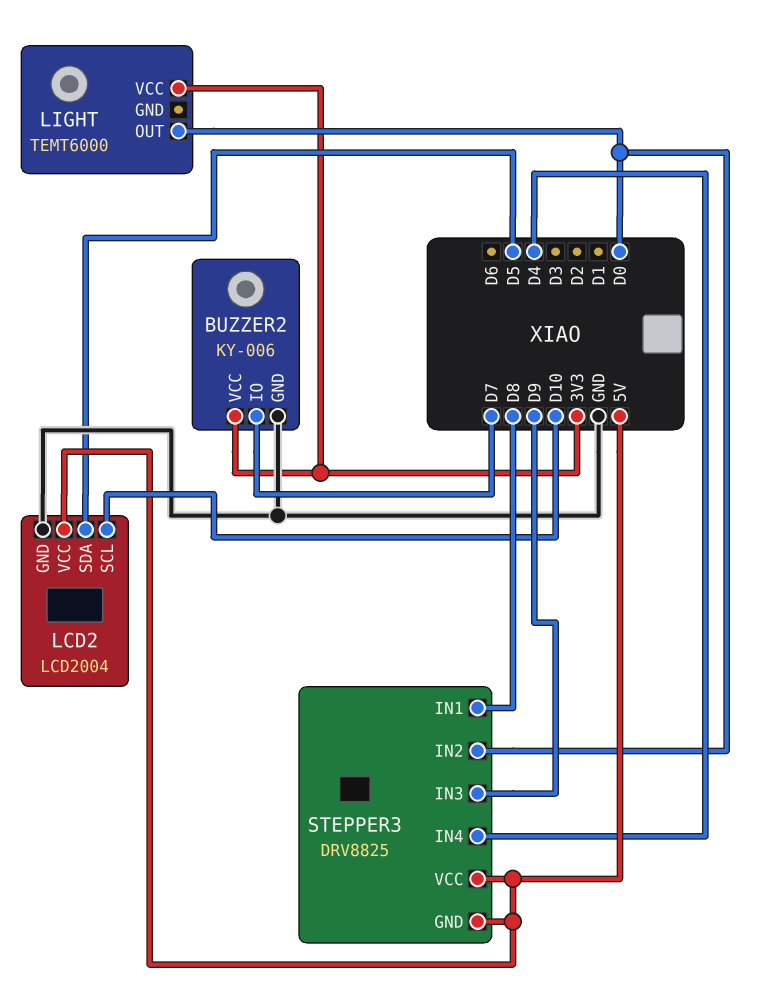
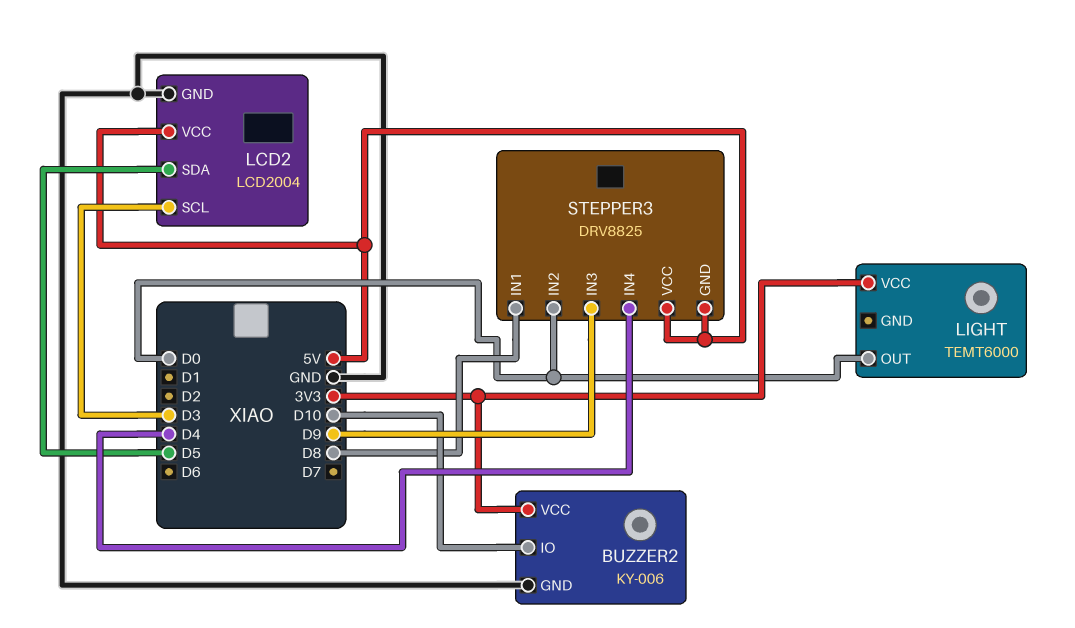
BUZZER2 pin IO: D7 -> D10
LCD2 pin SCL: D10 -> D3

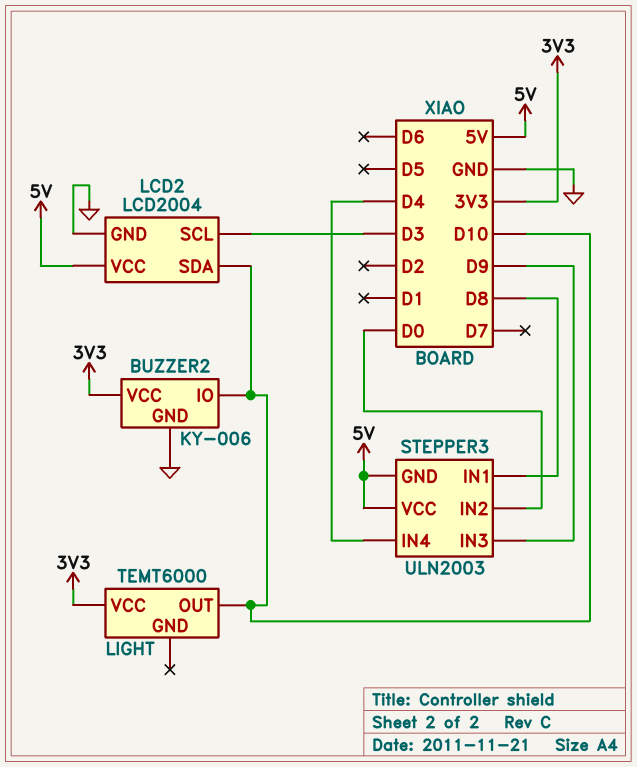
LCD2 pin SDA: D5 -> D10
LIGHT pin OUT: D0 -> D10
STEPPER3: DRV8825 -> ULN2003

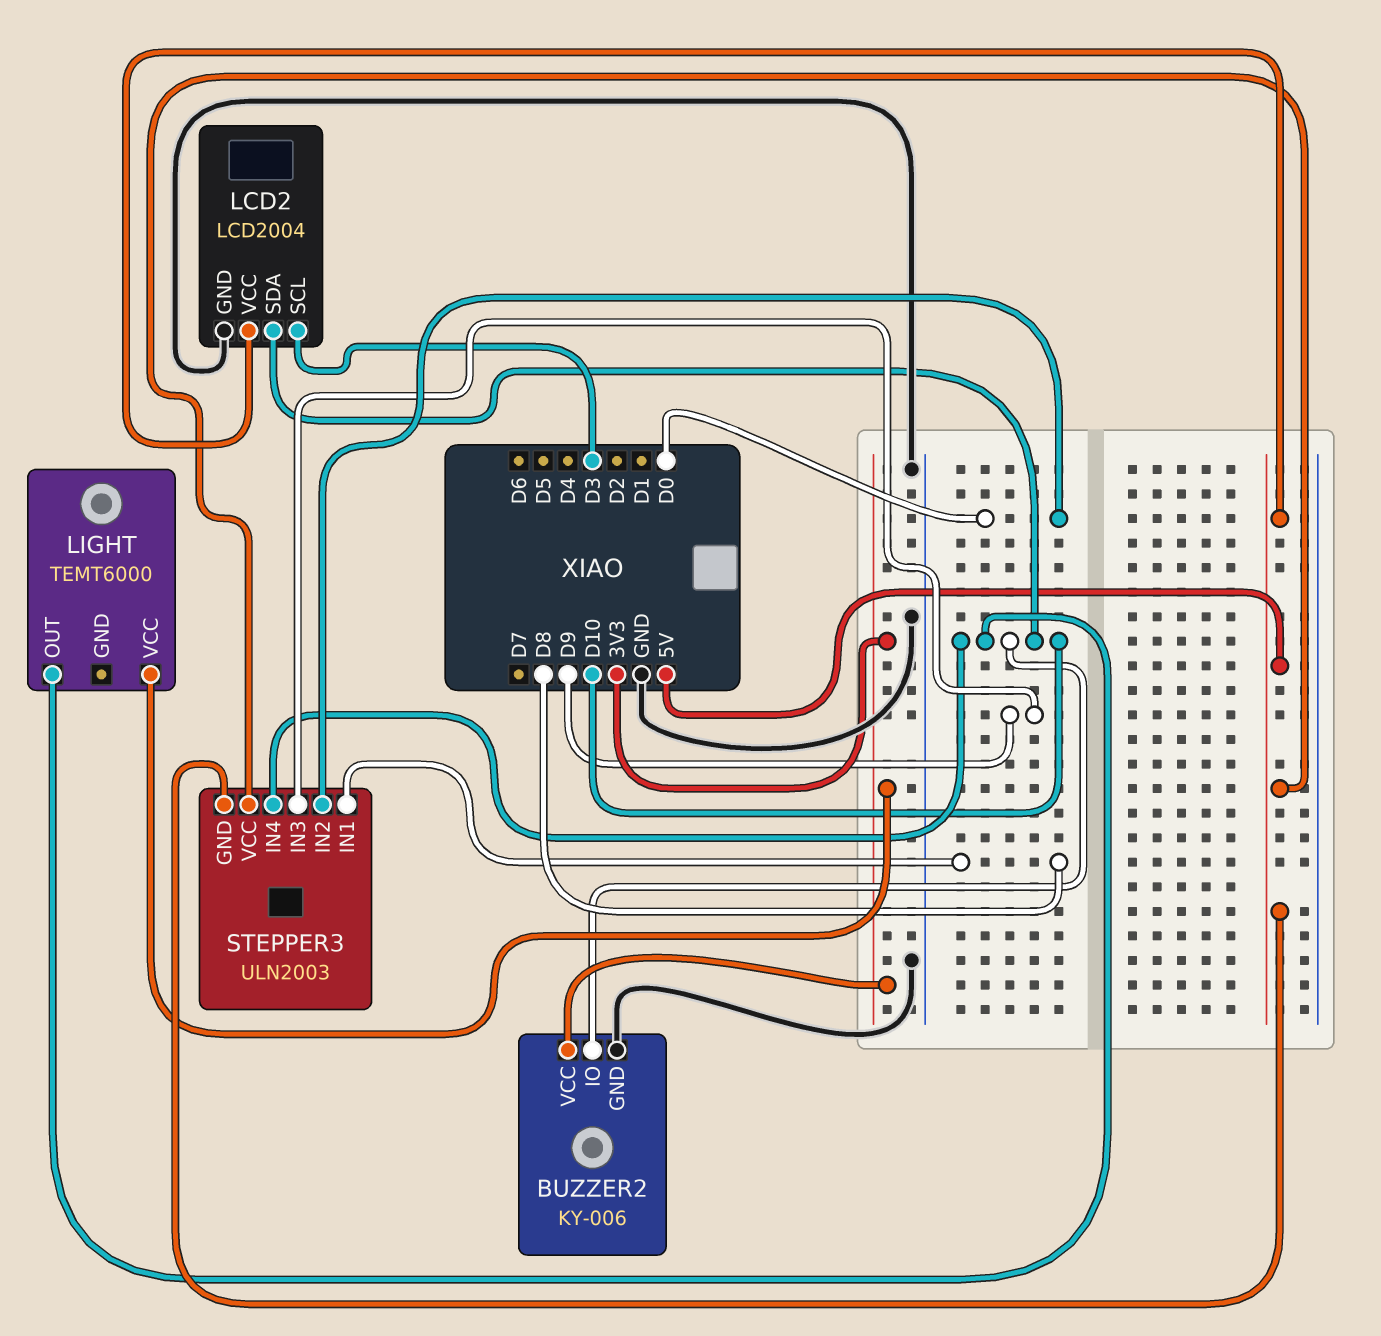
STEPPER3 pin IN4: D4 -> D10

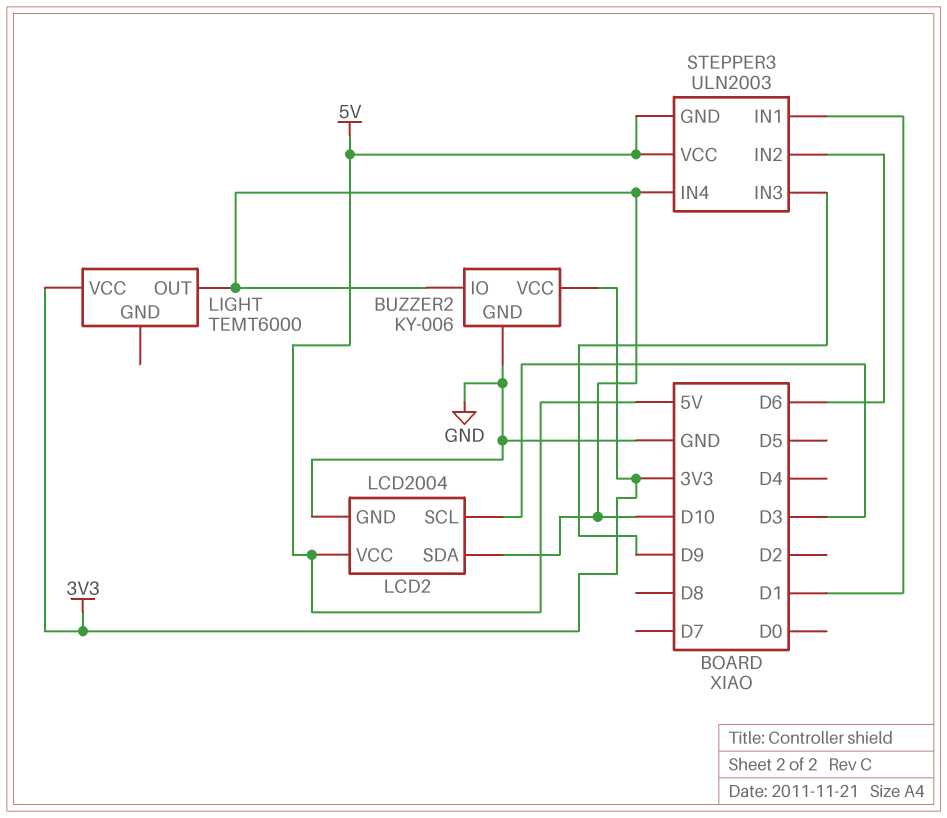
STEPPER3 pin IN1: D8 -> D1
STEPPER3 pin IN2: D0 -> D6

